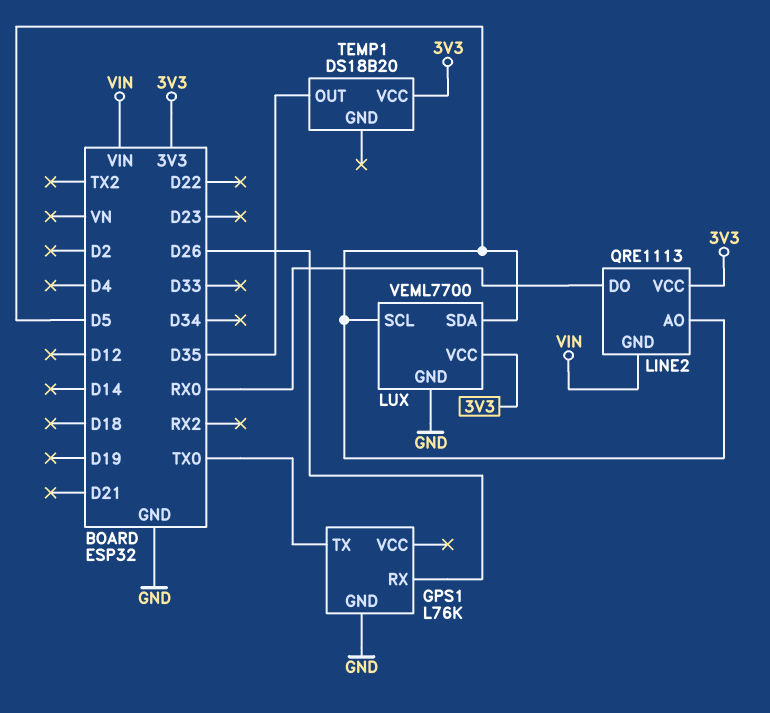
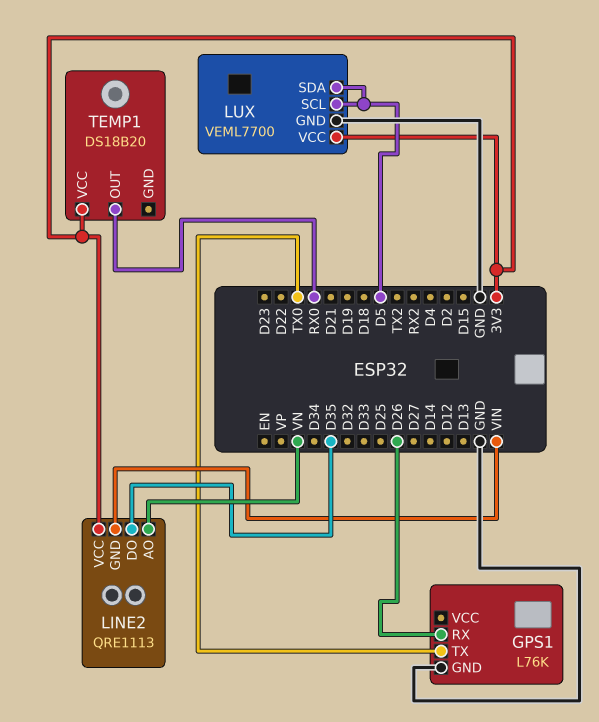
LINE2 pin AO: D5 -> VN
LINE2 pin DO: RX0 -> D35
TEMP1 pin OUT: D35 -> RX0

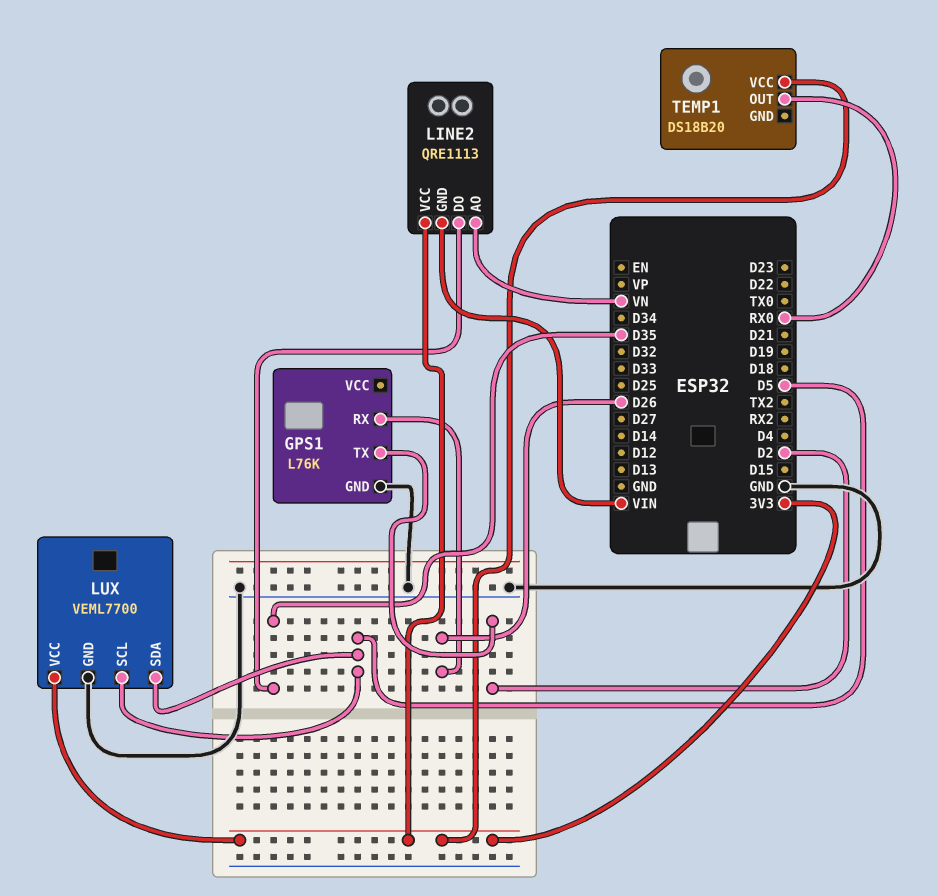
GPS1 pin TX: TX0 -> D2

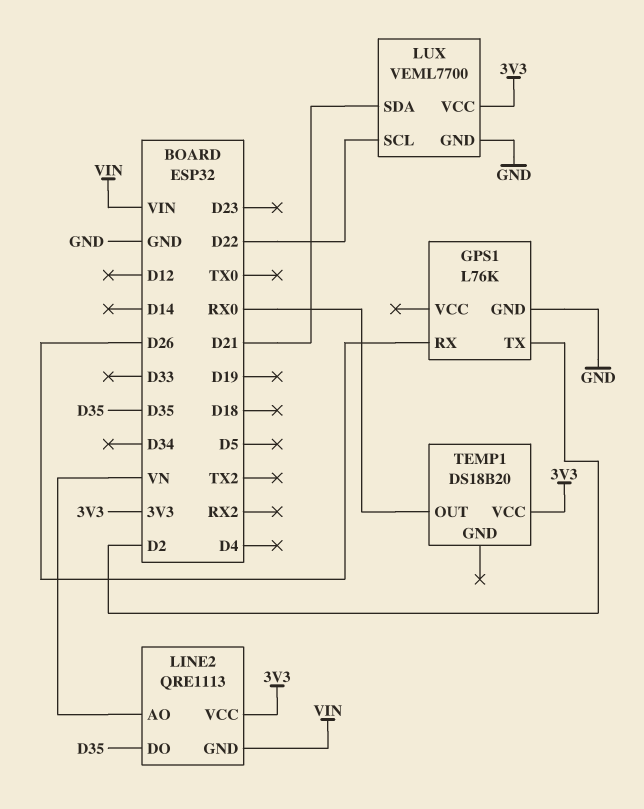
LUX pin SCL: D5 -> D22
LUX pin SDA: D5 -> D21

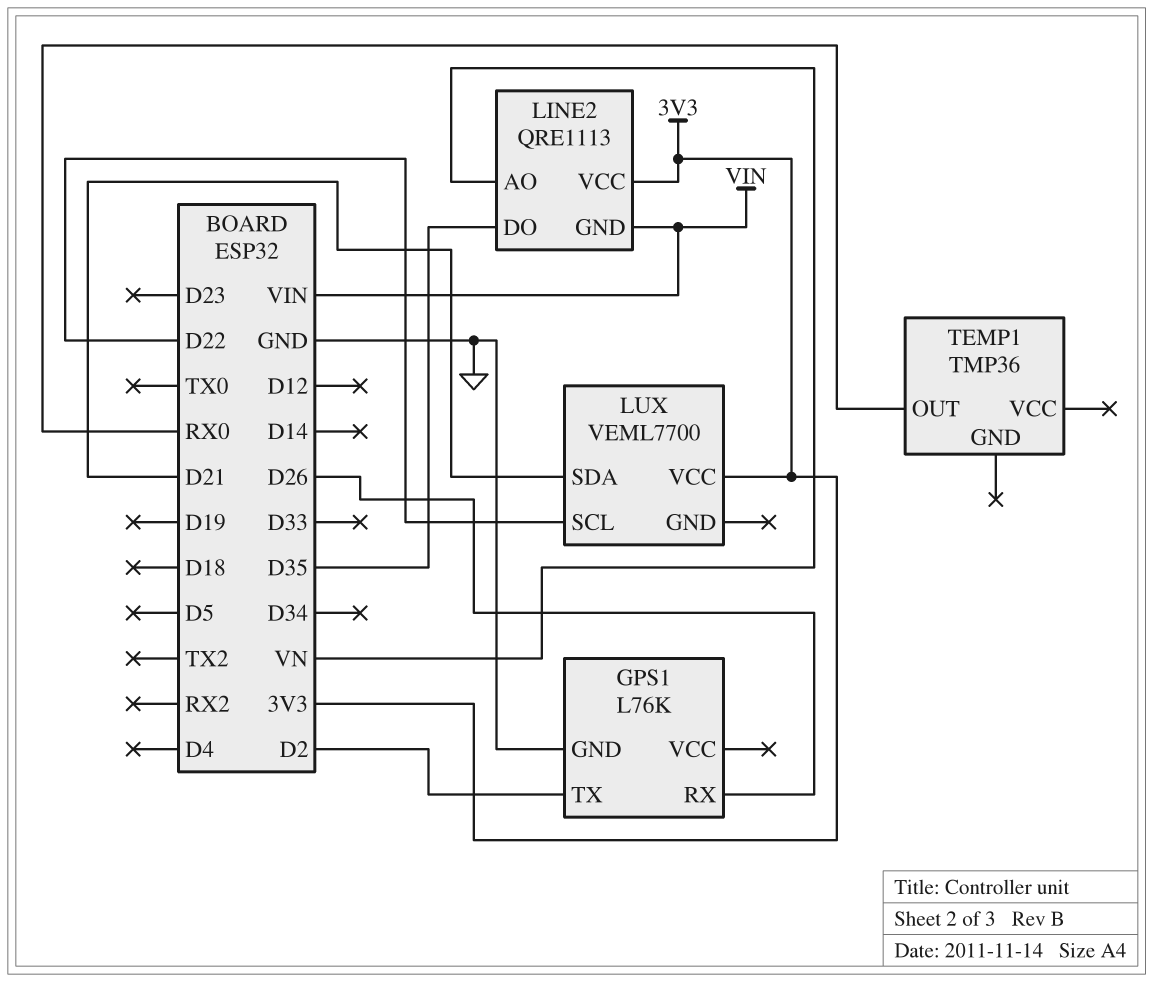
LUX pin GND: GND -> none
TEMP1: DS18B20 -> TMP36
TEMP1 pin VCC: 3V3 -> none

